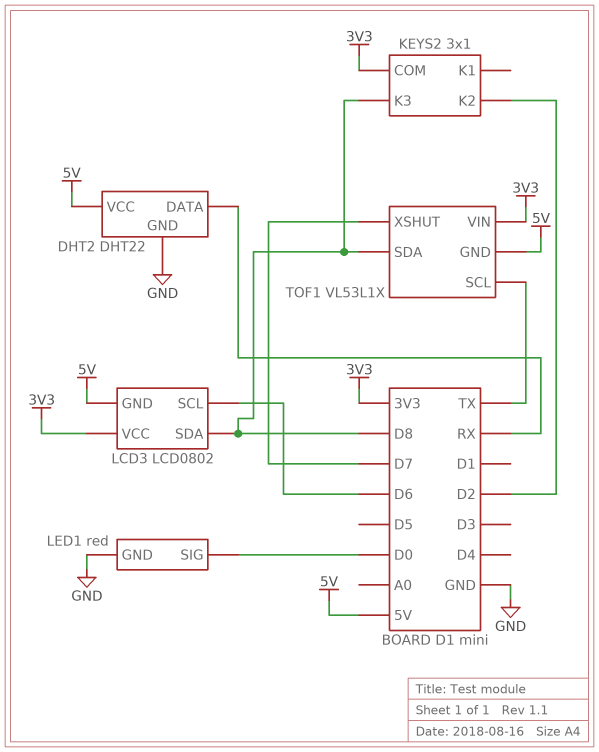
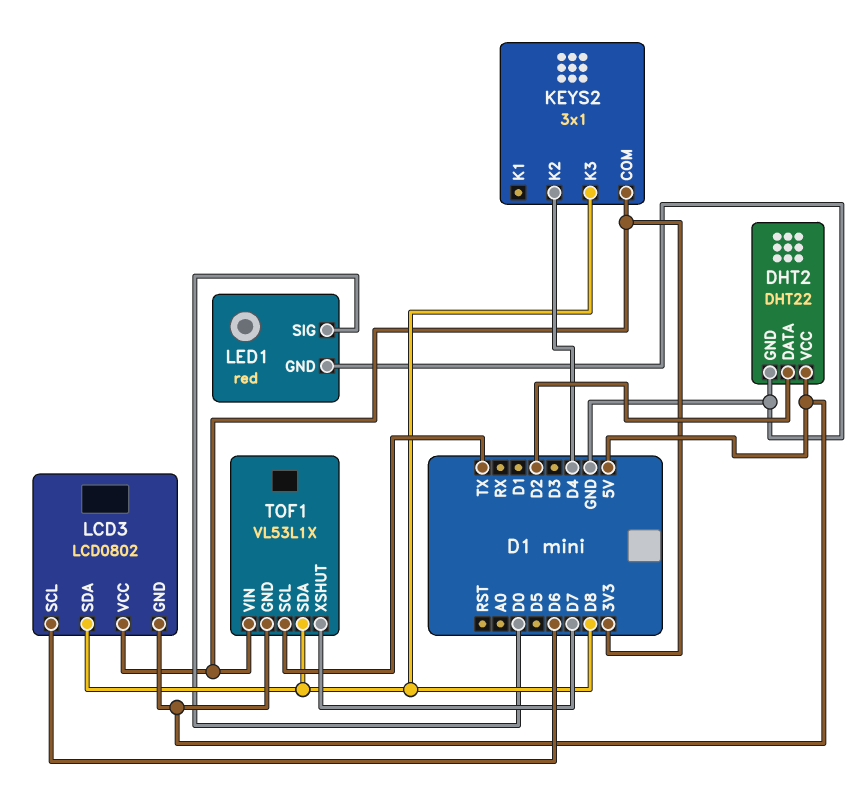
DHT2 pin DATA: RX -> D2
KEYS2 pin K2: D2 -> D4

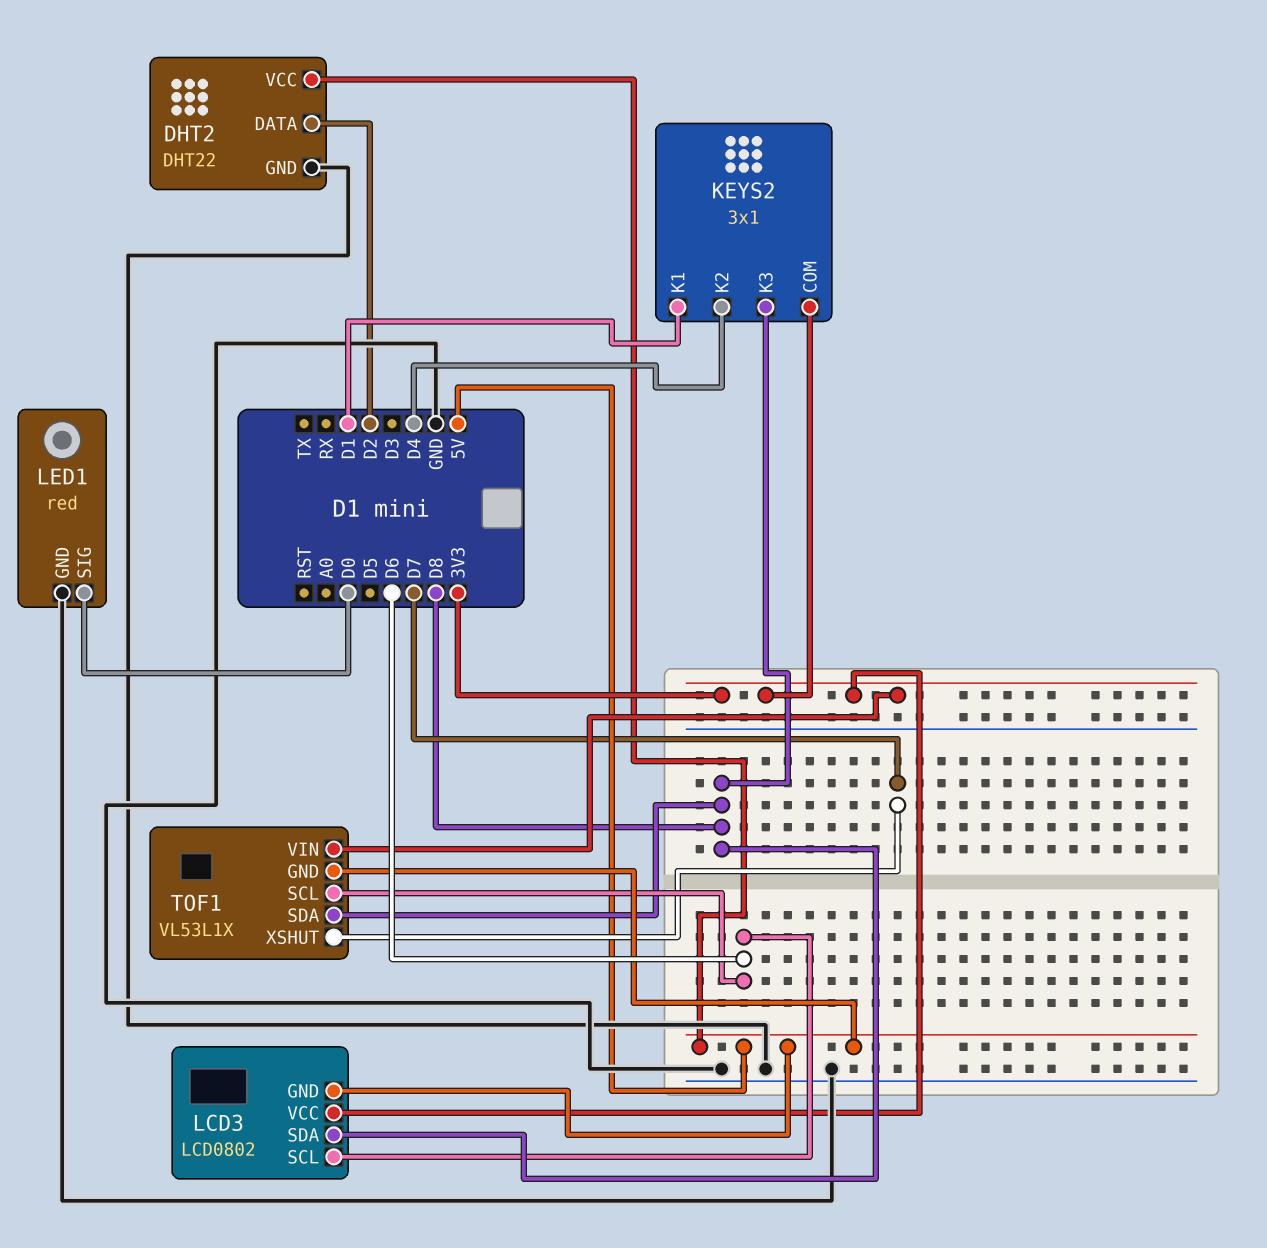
KEYS2 pin K1: none -> D1
TOF1 pin SCL: TX -> D6

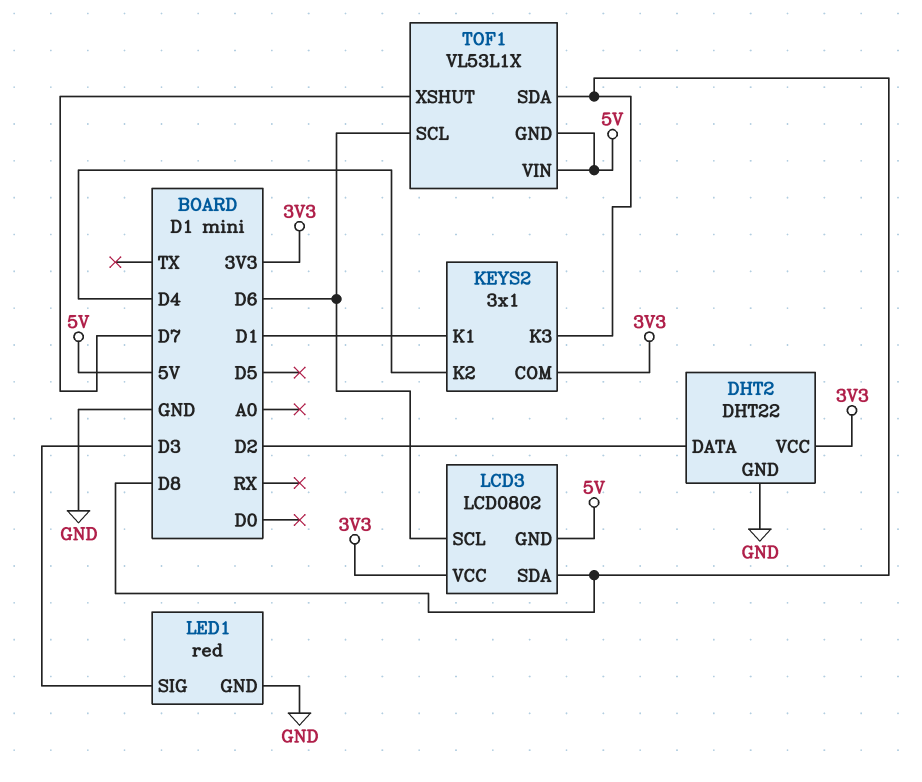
DHT2 pin VCC: 5V -> 3V3
LED1 pin SIG: D0 -> D3
TOF1 pin VIN: 3V3 -> 5V

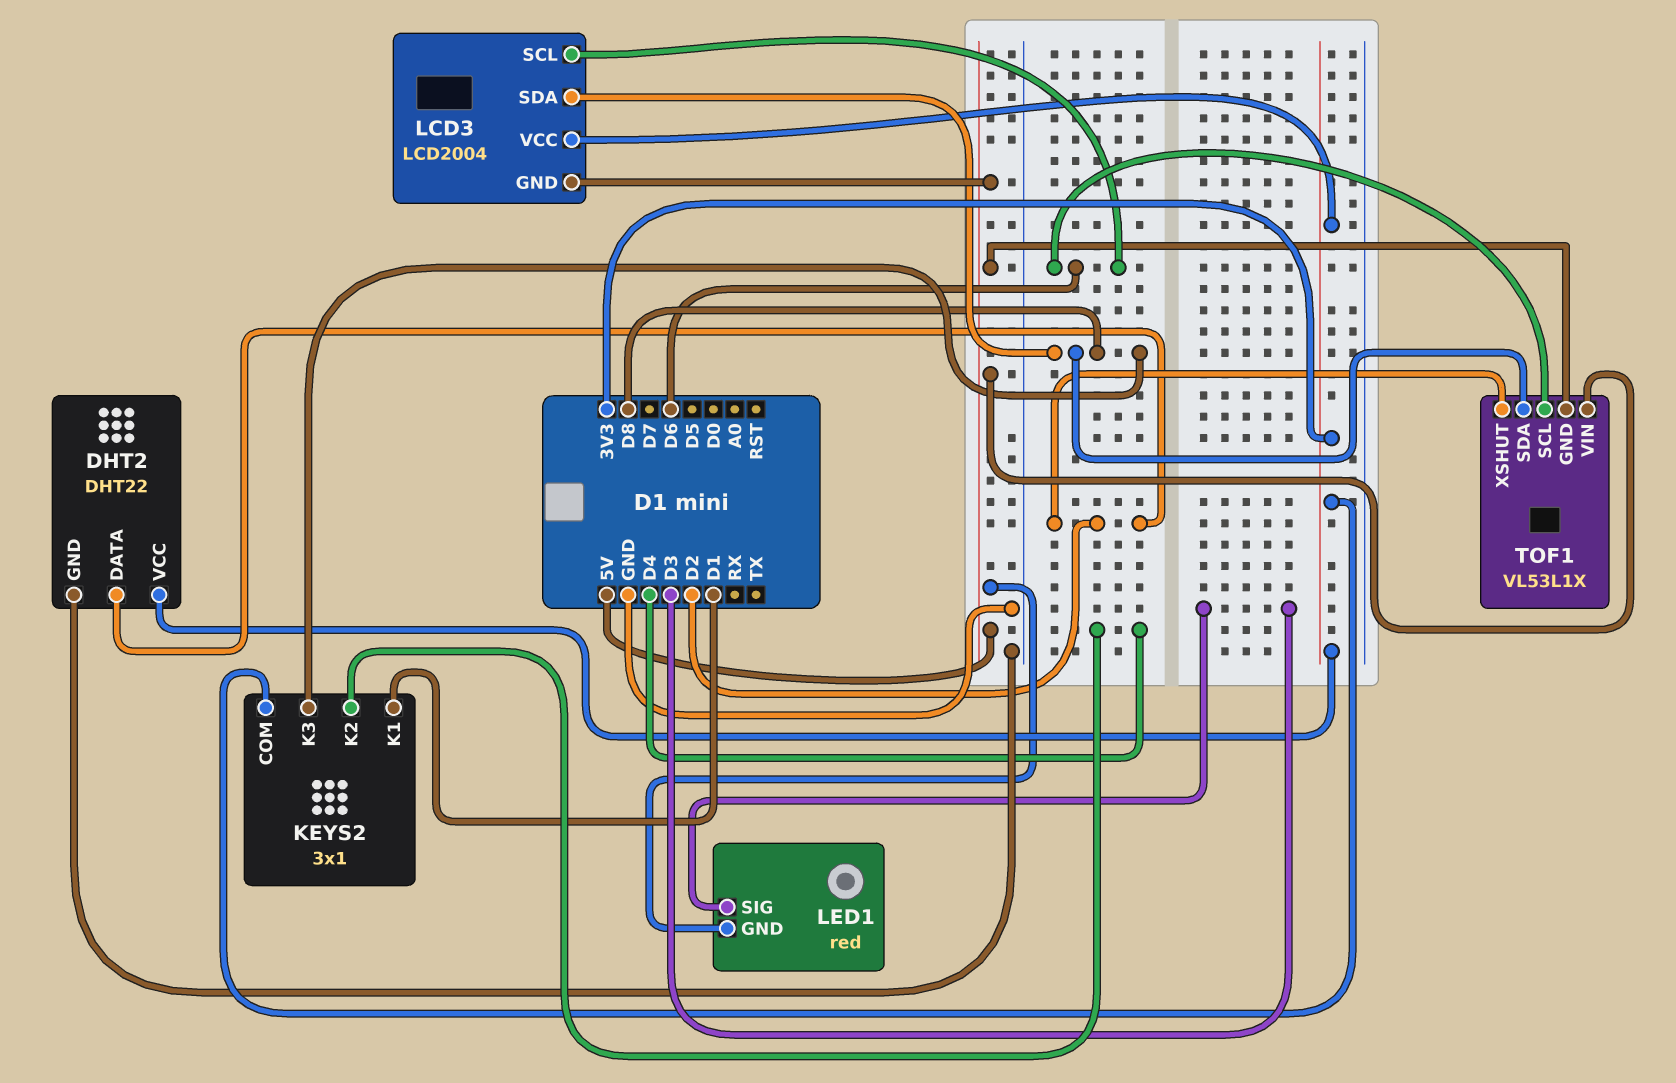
LCD3: LCD0802 -> LCD2004
LED1 pin GND: GND -> 5V
TOF1 pin XSHUT: D7 -> D2

